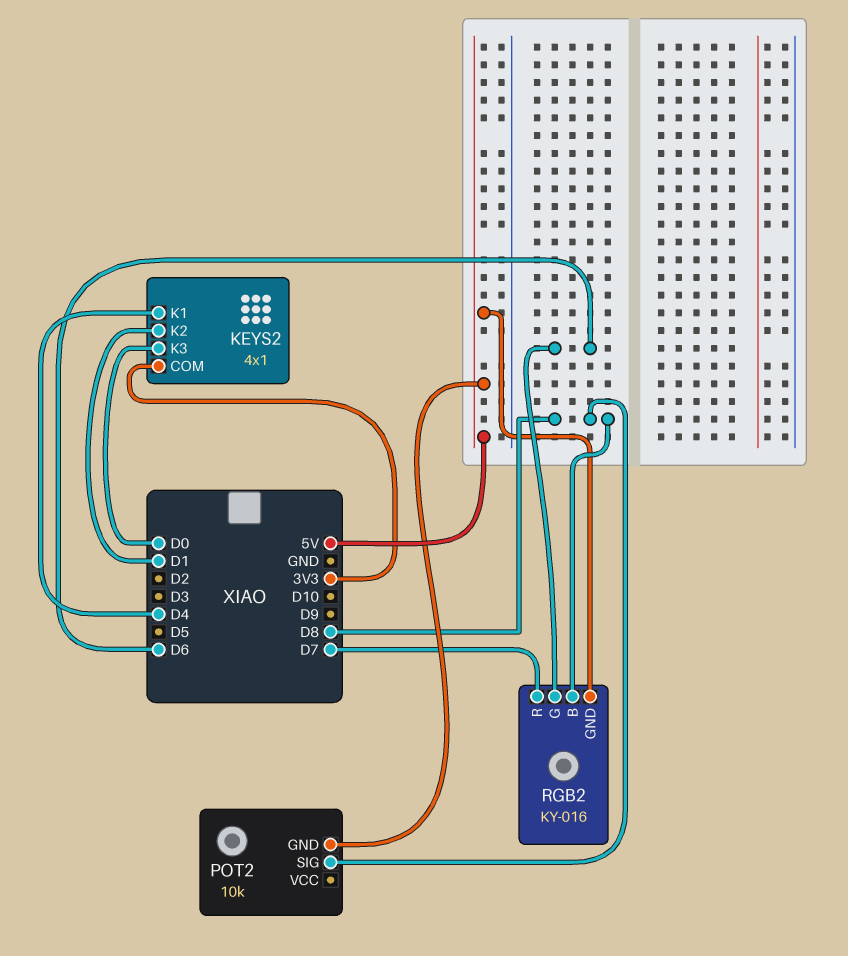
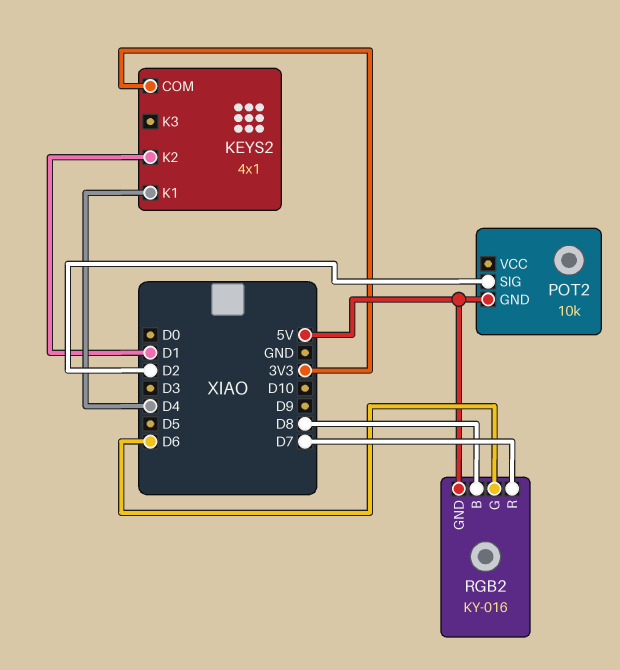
KEYS2 pin K3: D0 -> none
POT2 pin SIG: D8 -> D2

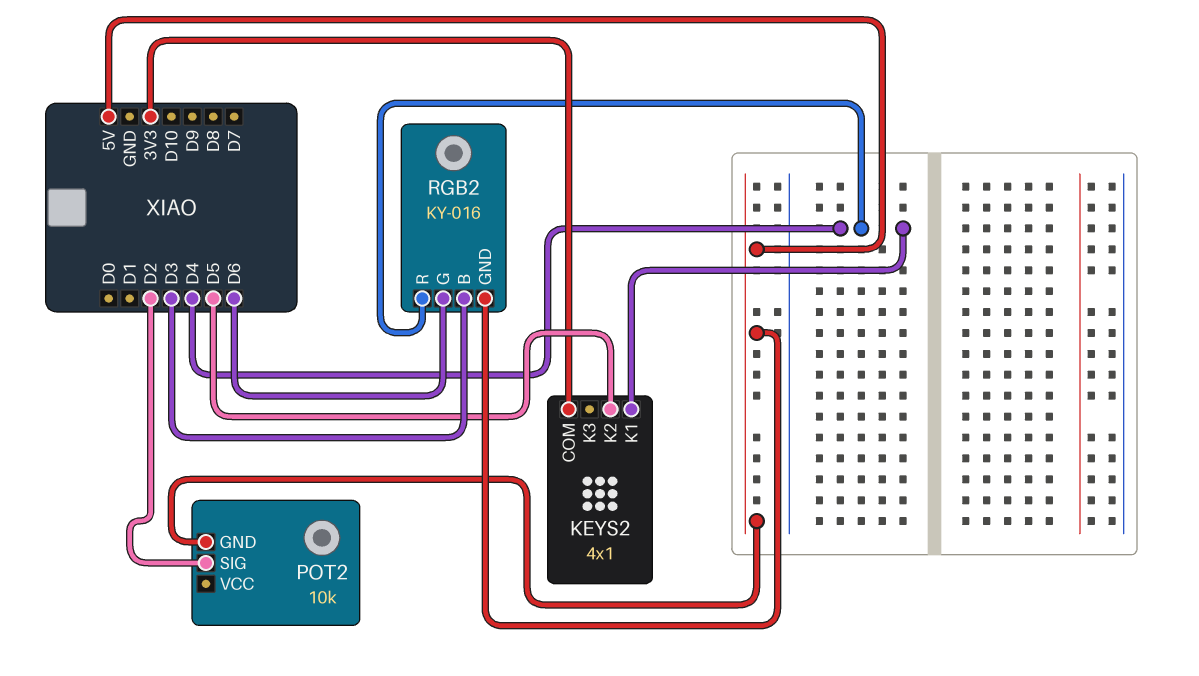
KEYS2 pin K2: D1 -> D5
RGB2 pin B: D8 -> D3
RGB2 pin R: D7 -> D4

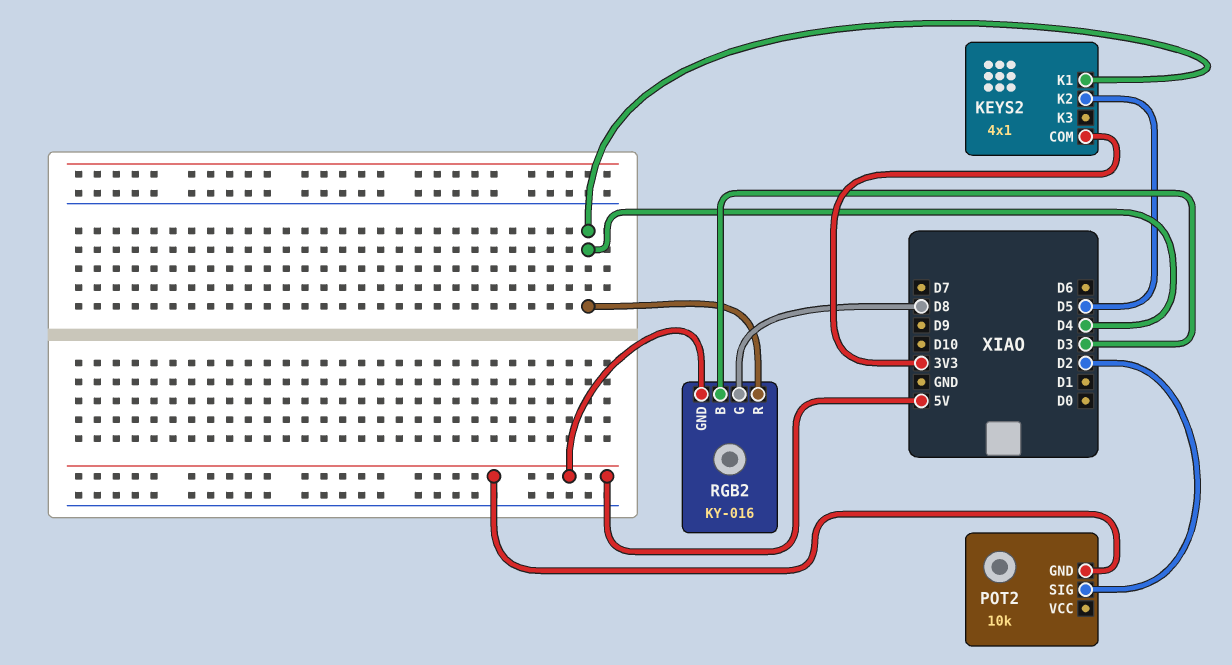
RGB2 pin G: D6 -> D8

